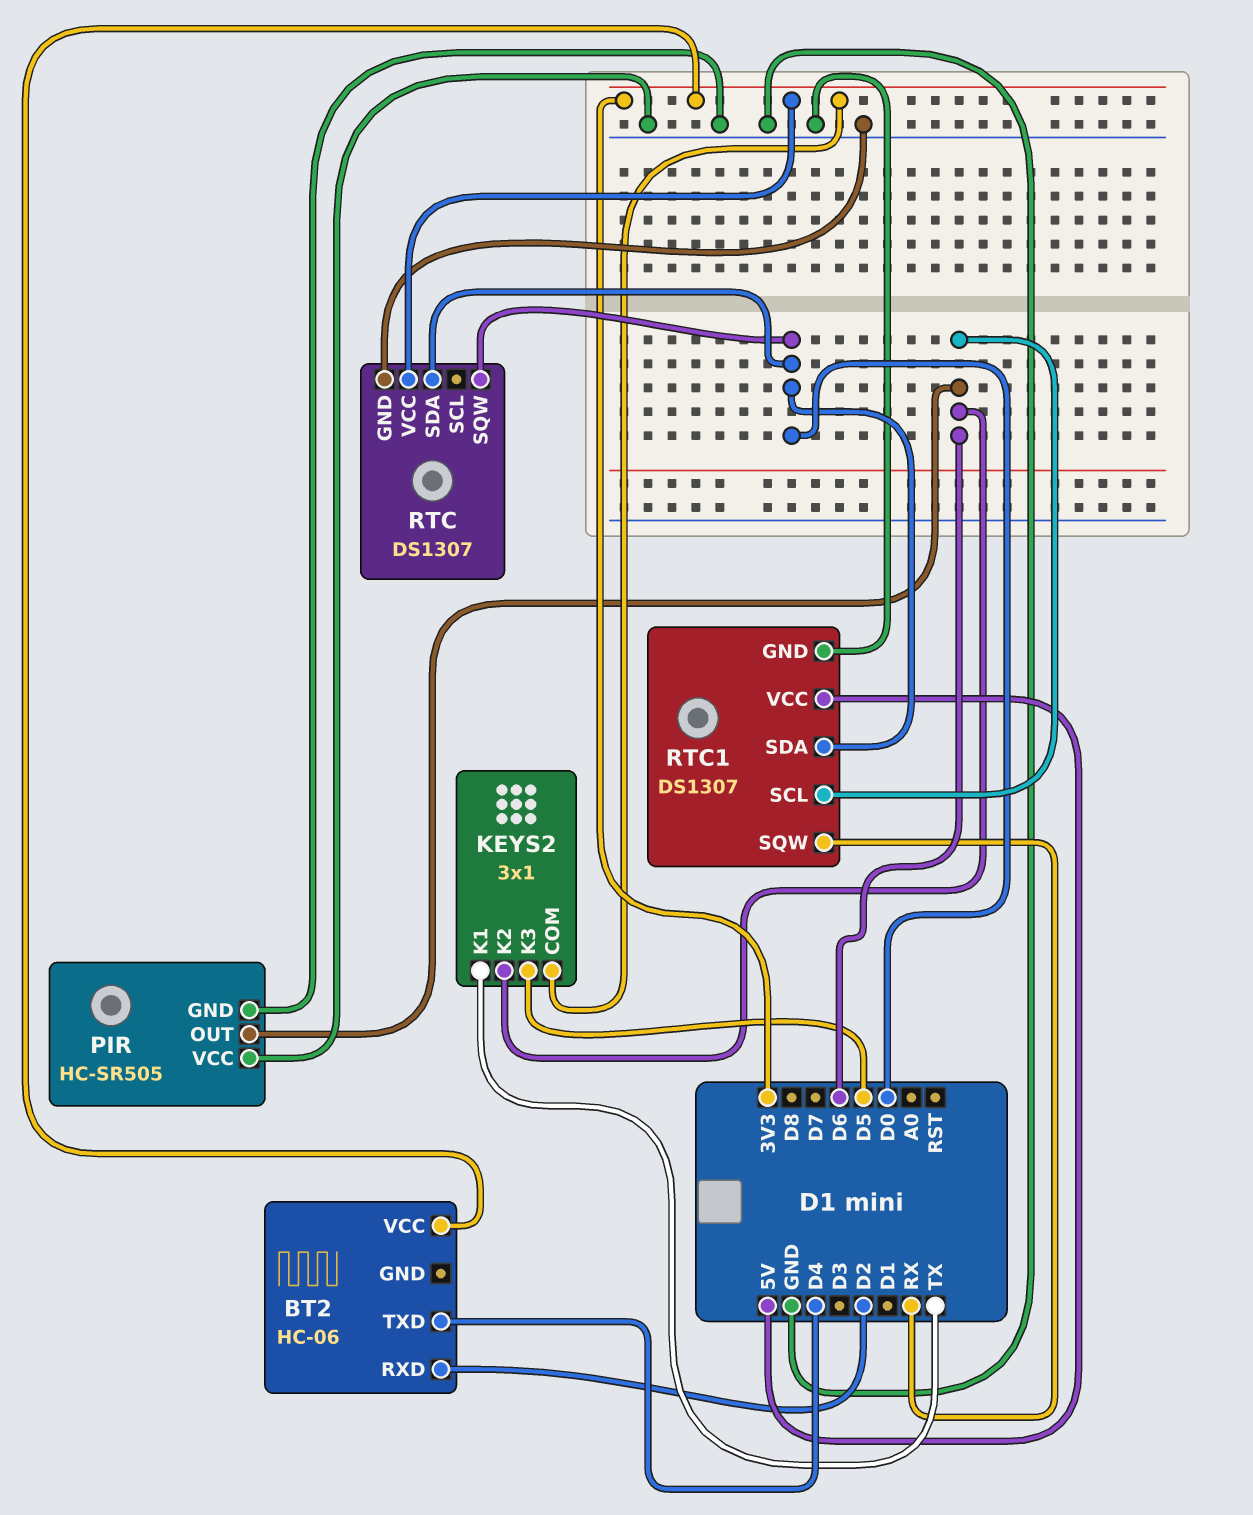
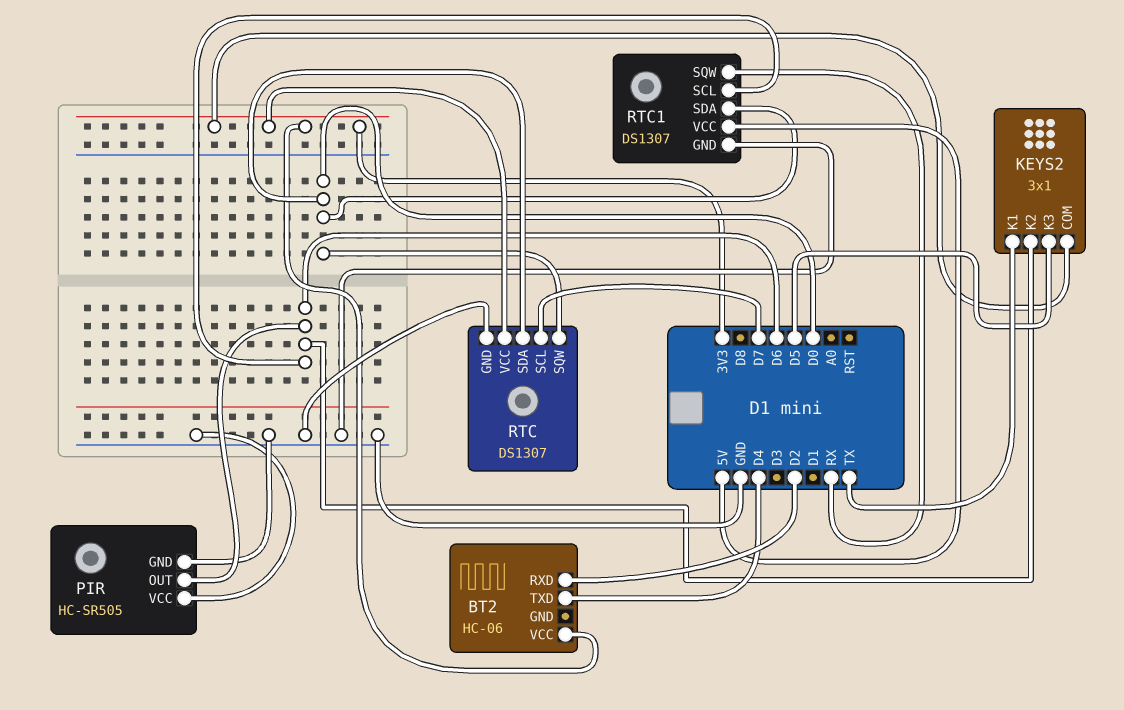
RTC pin SCL: none -> D7

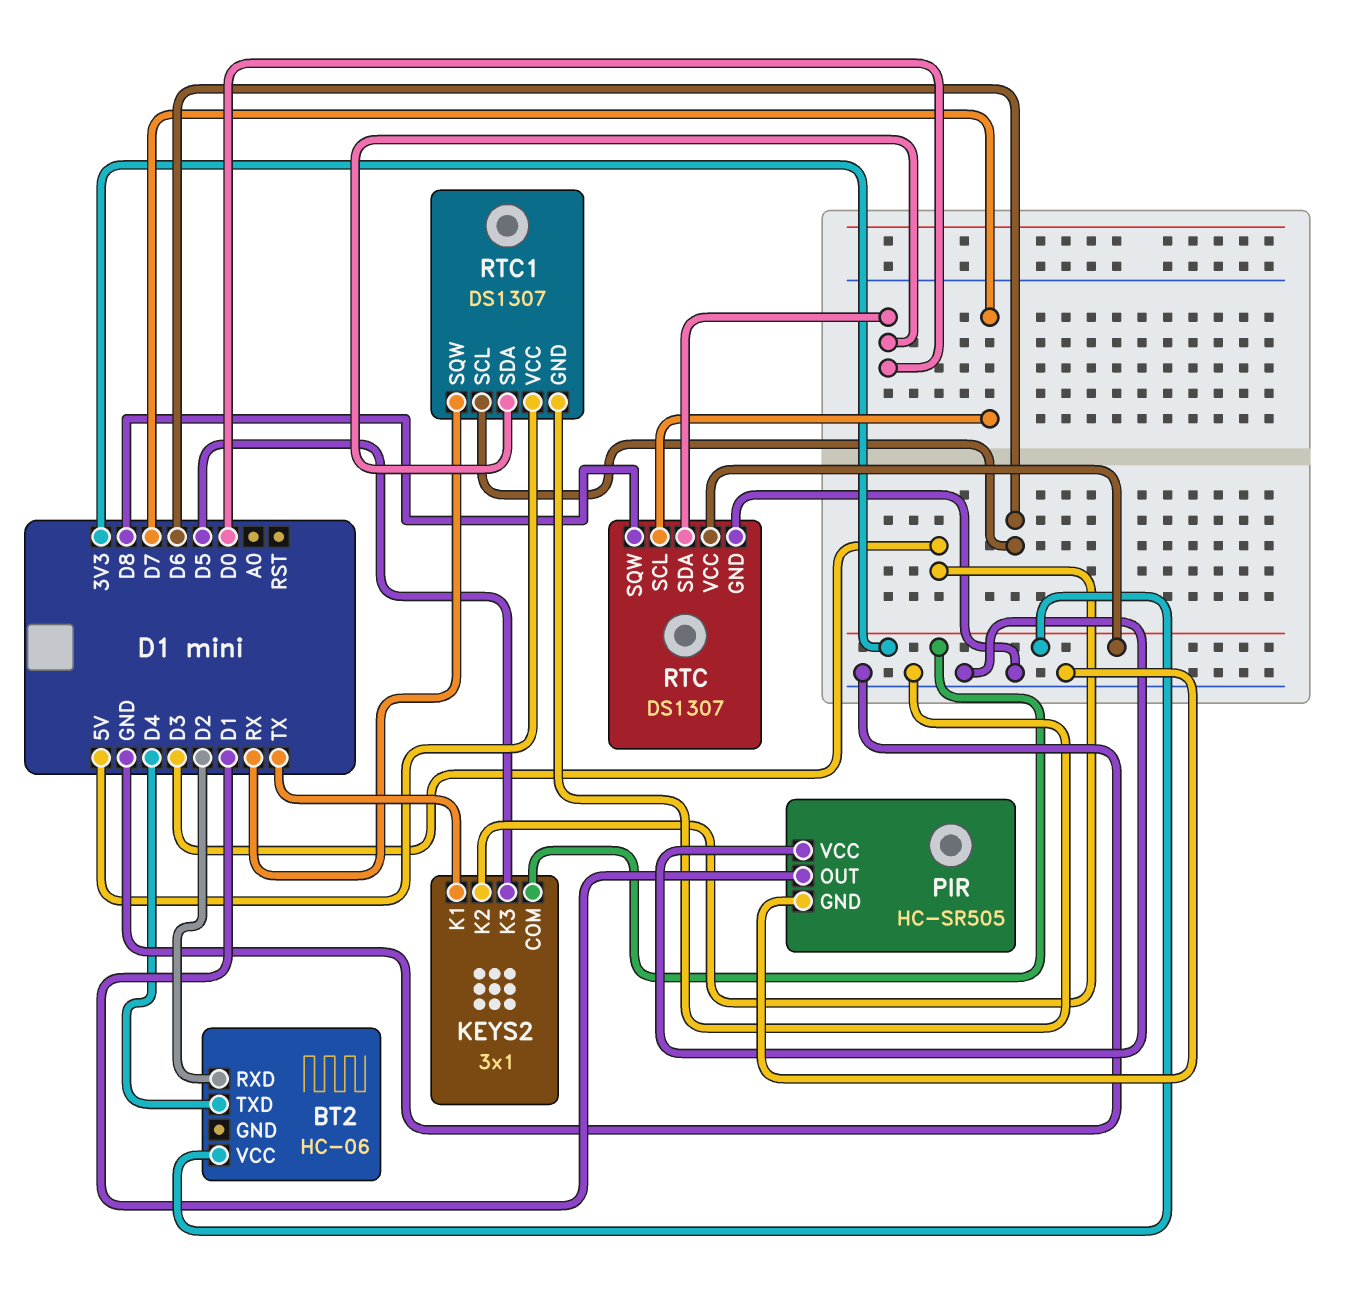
KEYS2 pin K2: D6 -> D3
PIR pin OUT: D6 -> D1
RTC pin SQW: D0 -> D8

